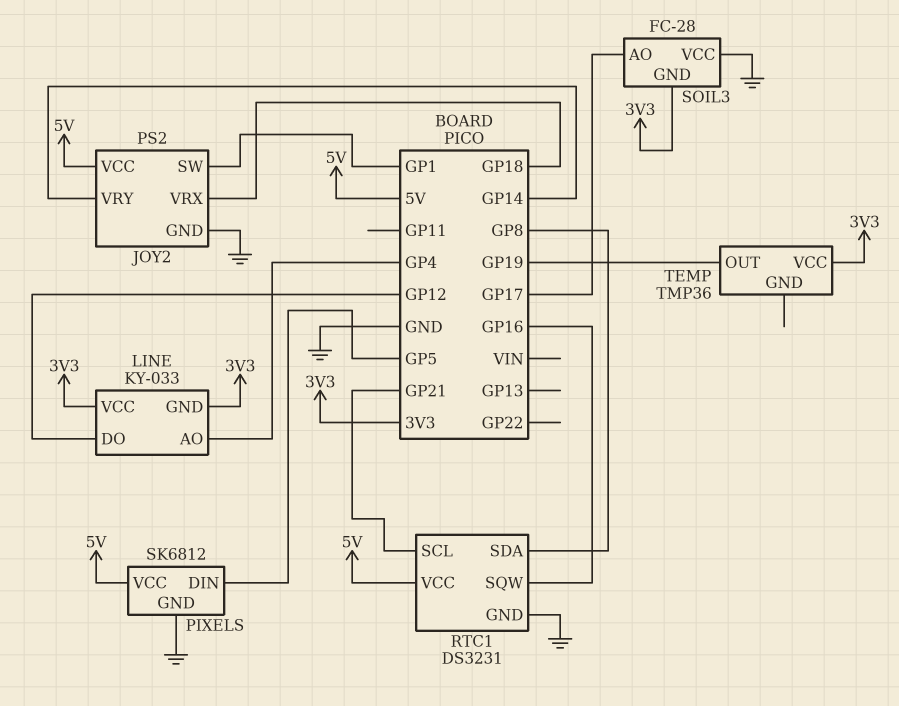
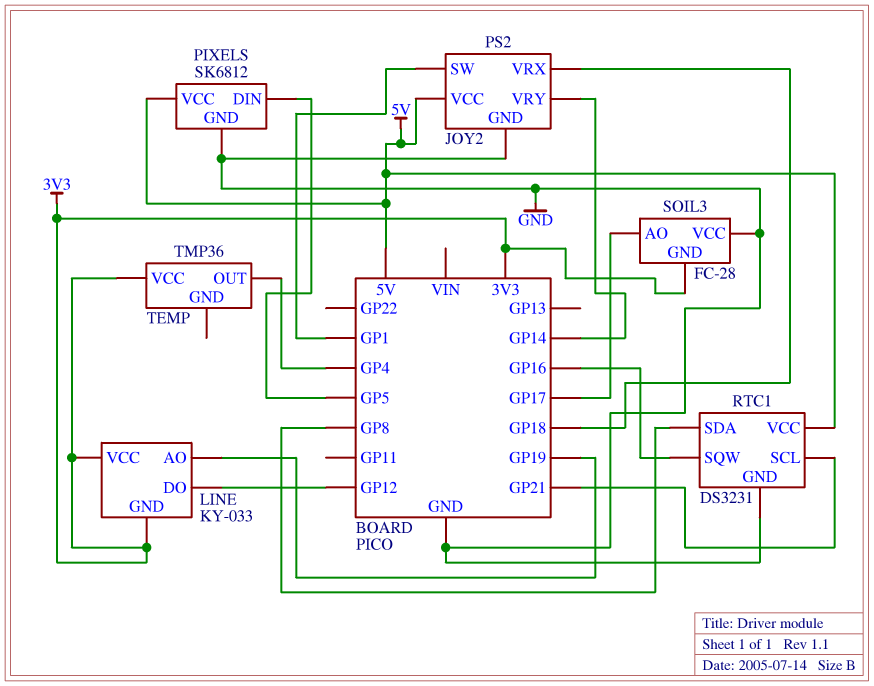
LINE pin AO: GP4 -> GP19
TEMP pin OUT: GP19 -> GP4

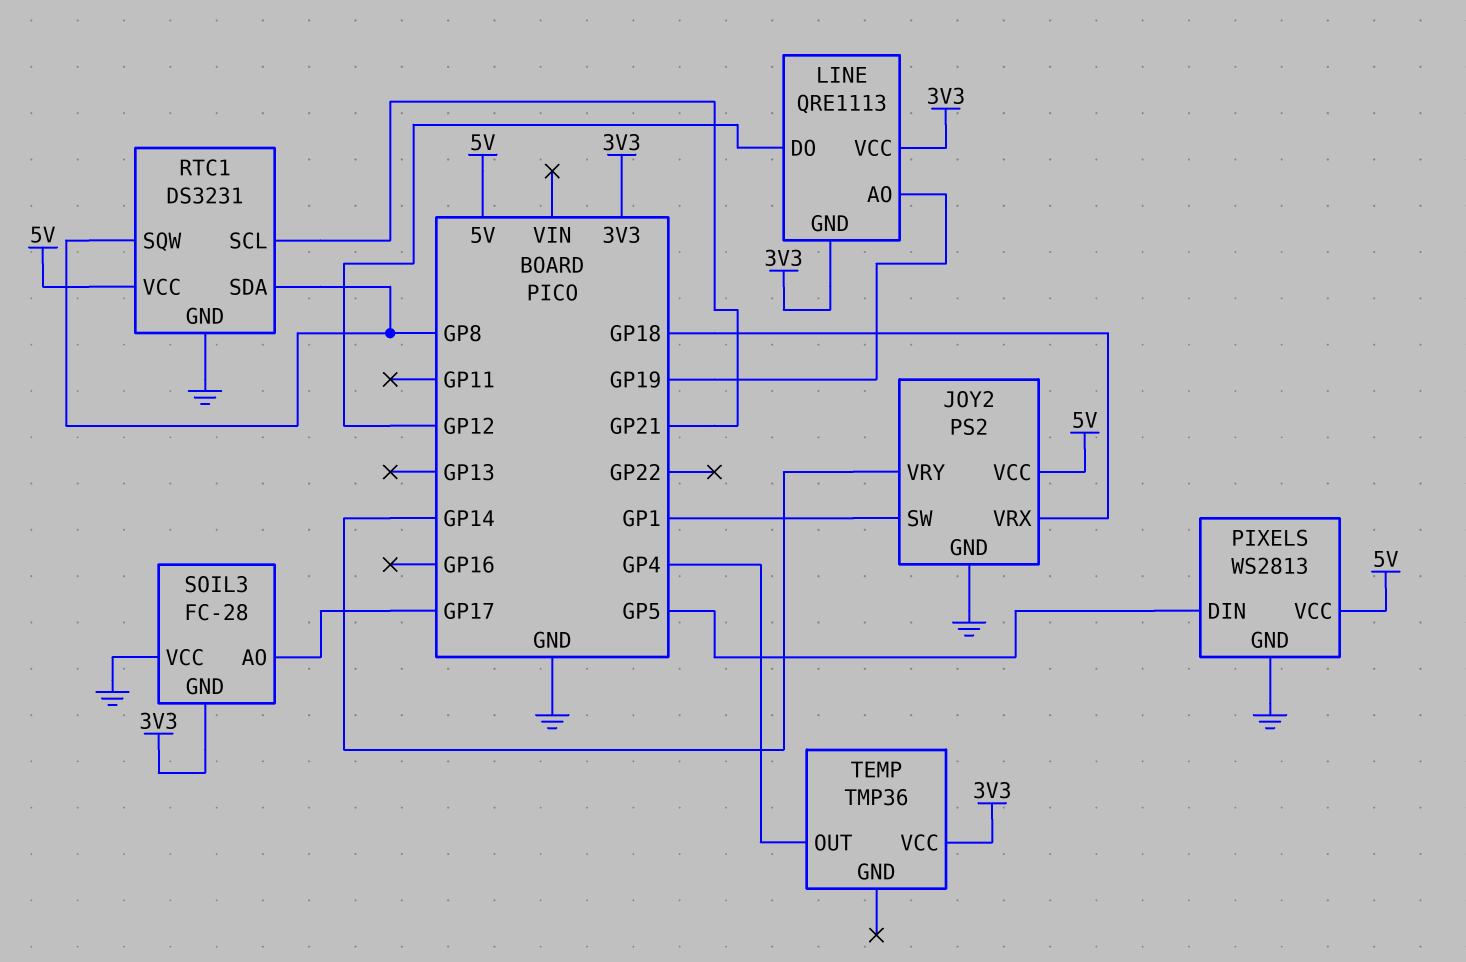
LINE: KY-033 -> QRE1113
PIXELS: SK6812 -> WS2813
RTC1 pin SQW: GP16 -> GP8

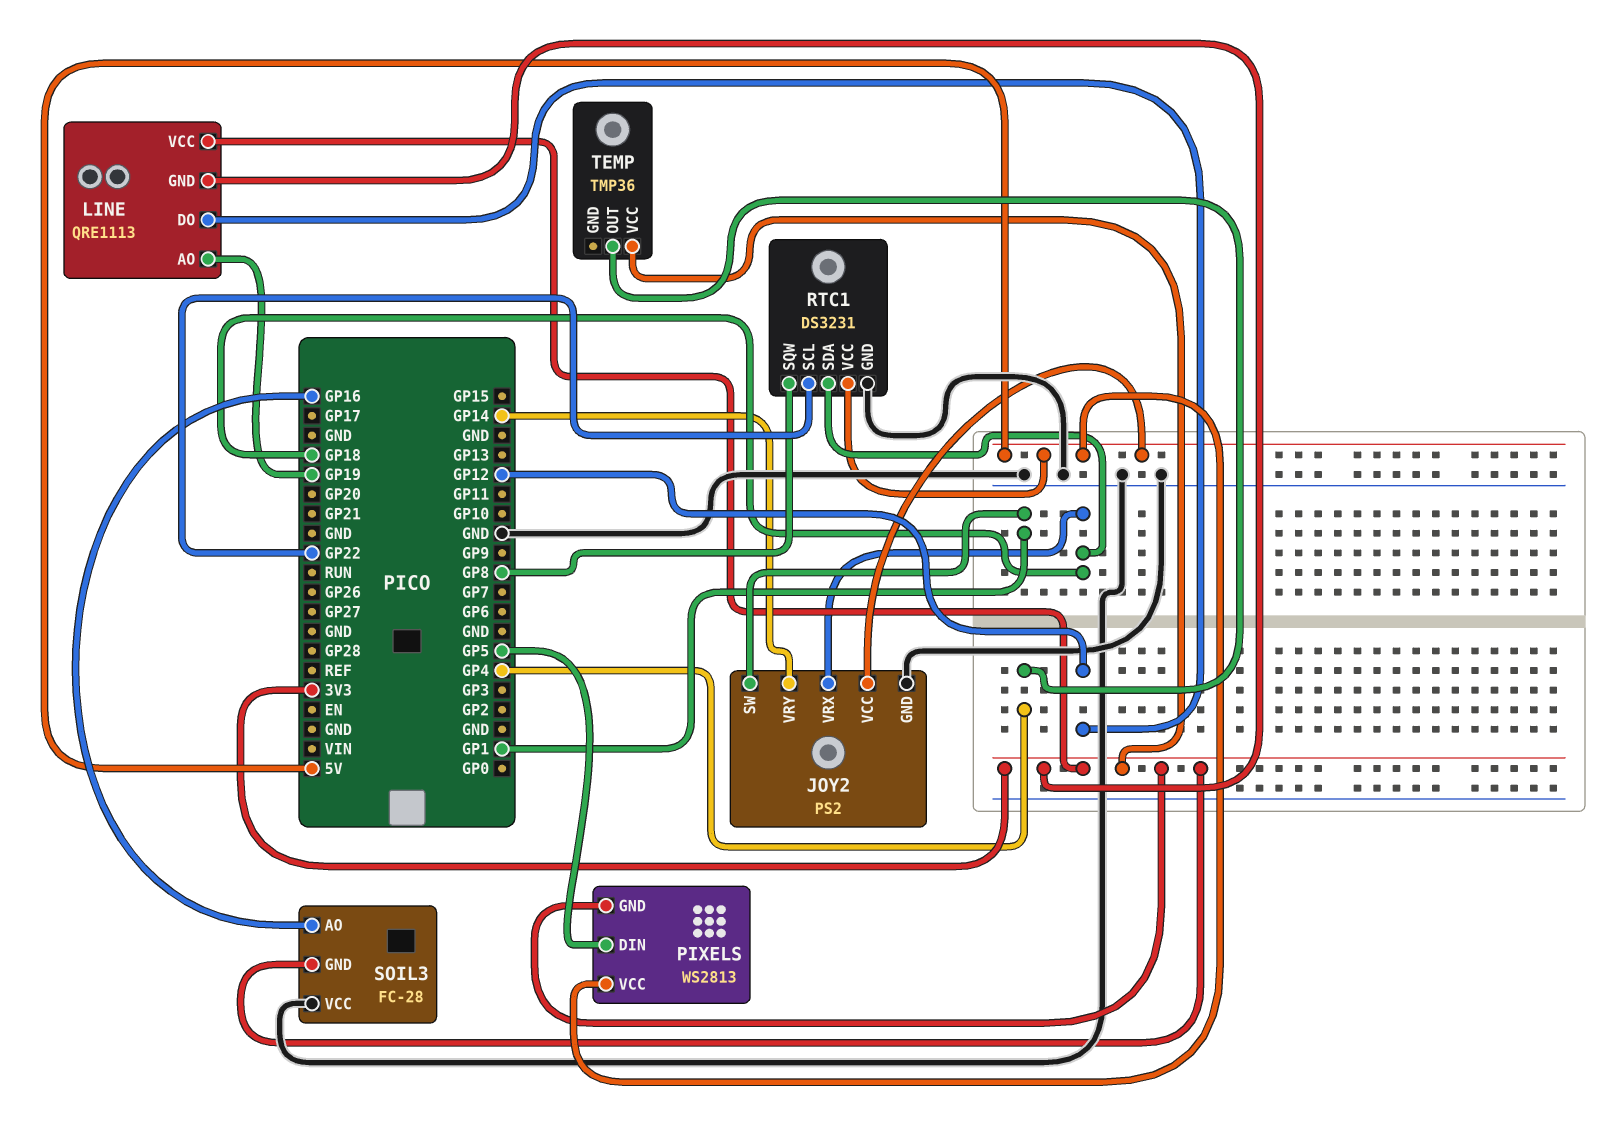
PIXELS pin GND: GND -> 3V3
RTC1 pin SCL: GP21 -> GP22
RTC1 pin SDA: GP8 -> GP18
SOIL3 pin AO: GP17 -> GP16

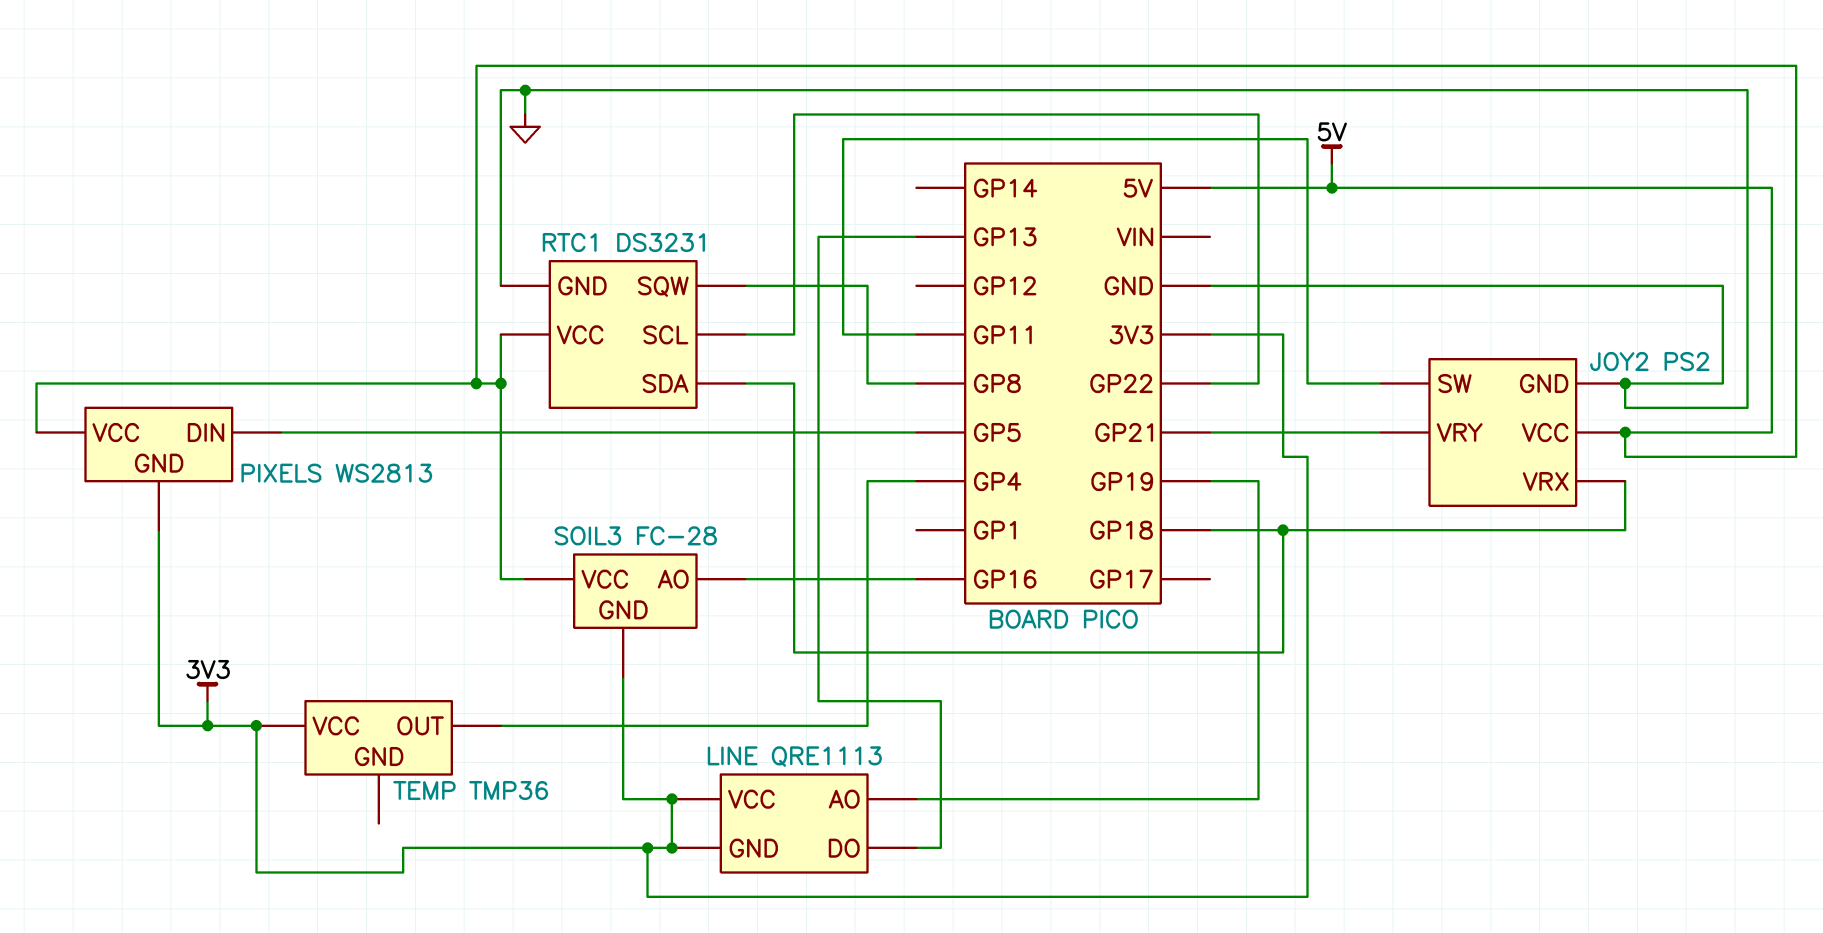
JOY2 pin SW: GP1 -> GP11
JOY2 pin VRY: GP14 -> GP21
LINE pin DO: GP12 -> GP13
SOIL3 pin VCC: GND -> 5V

